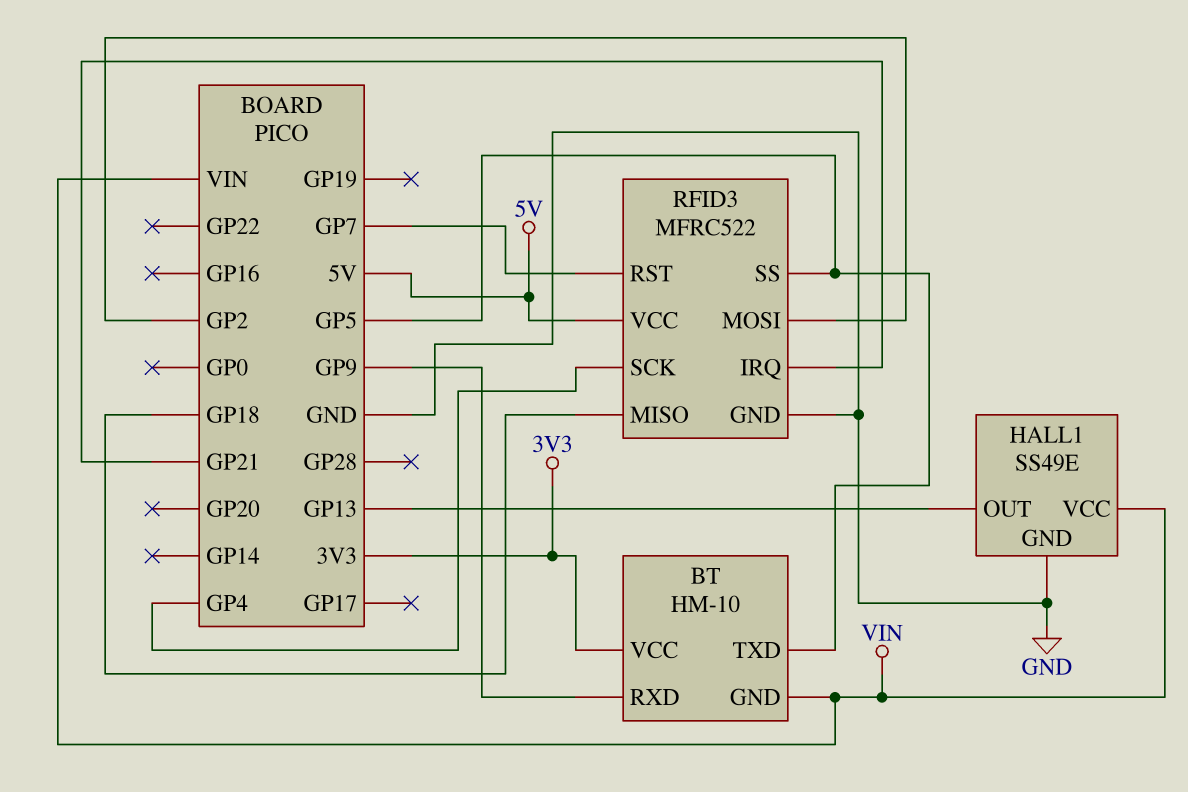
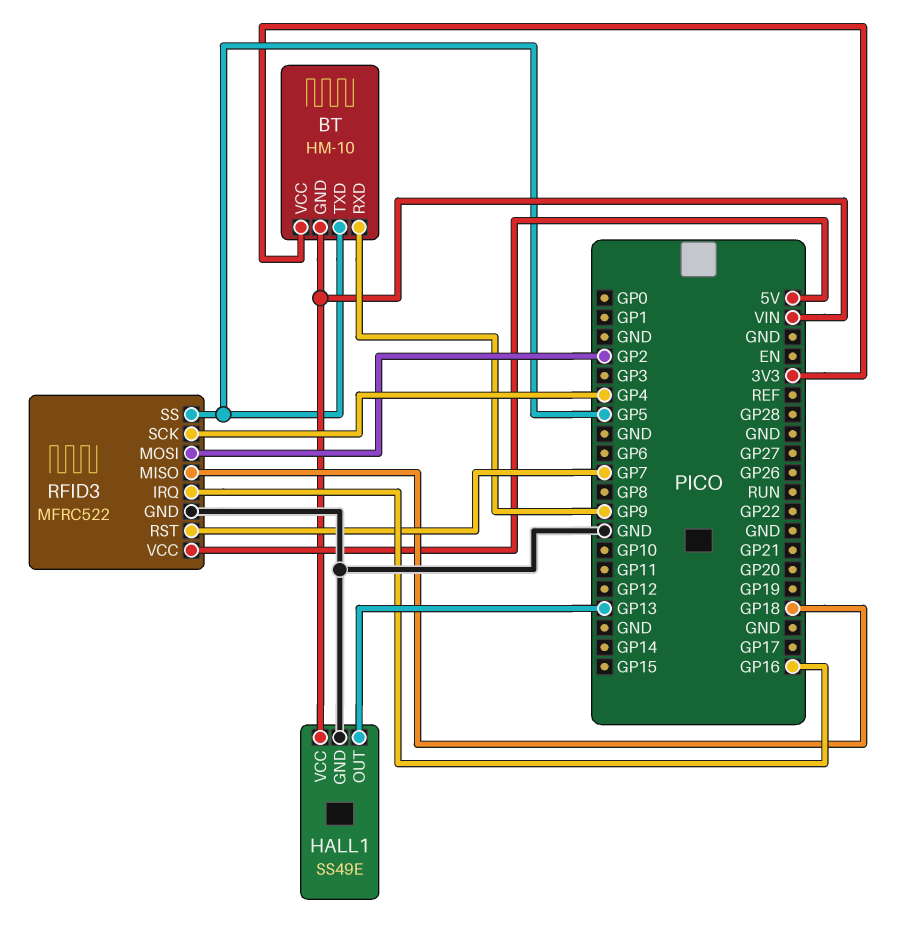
RFID3 pin IRQ: GP21 -> GP16

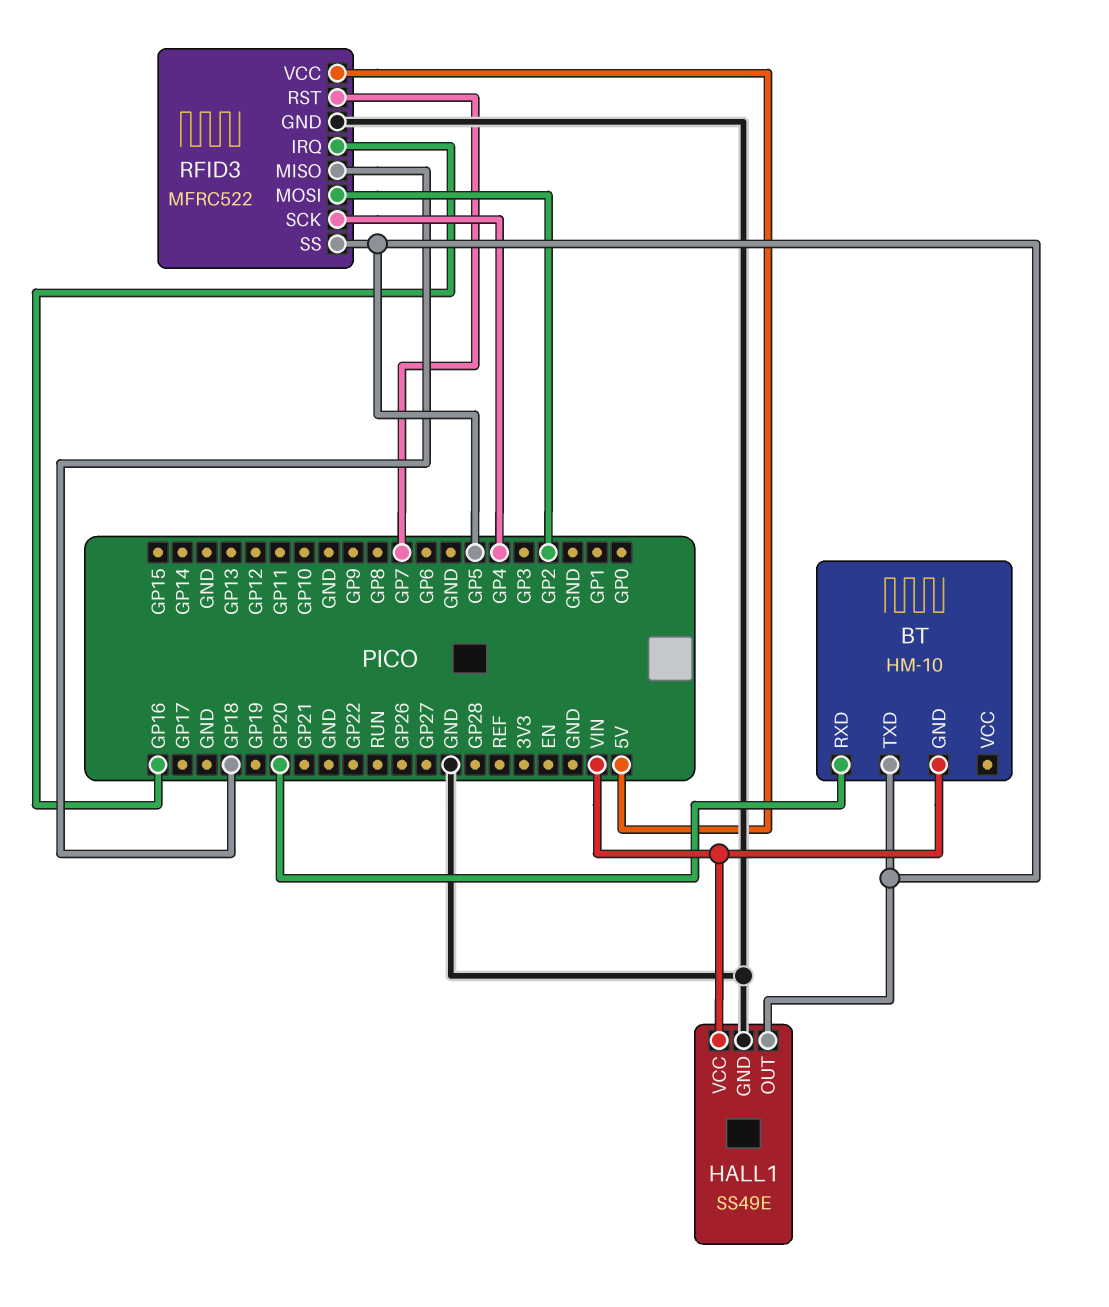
BT pin RXD: GP9 -> GP20
BT pin VCC: 3V3 -> none
HALL1 pin OUT: GP13 -> GP5

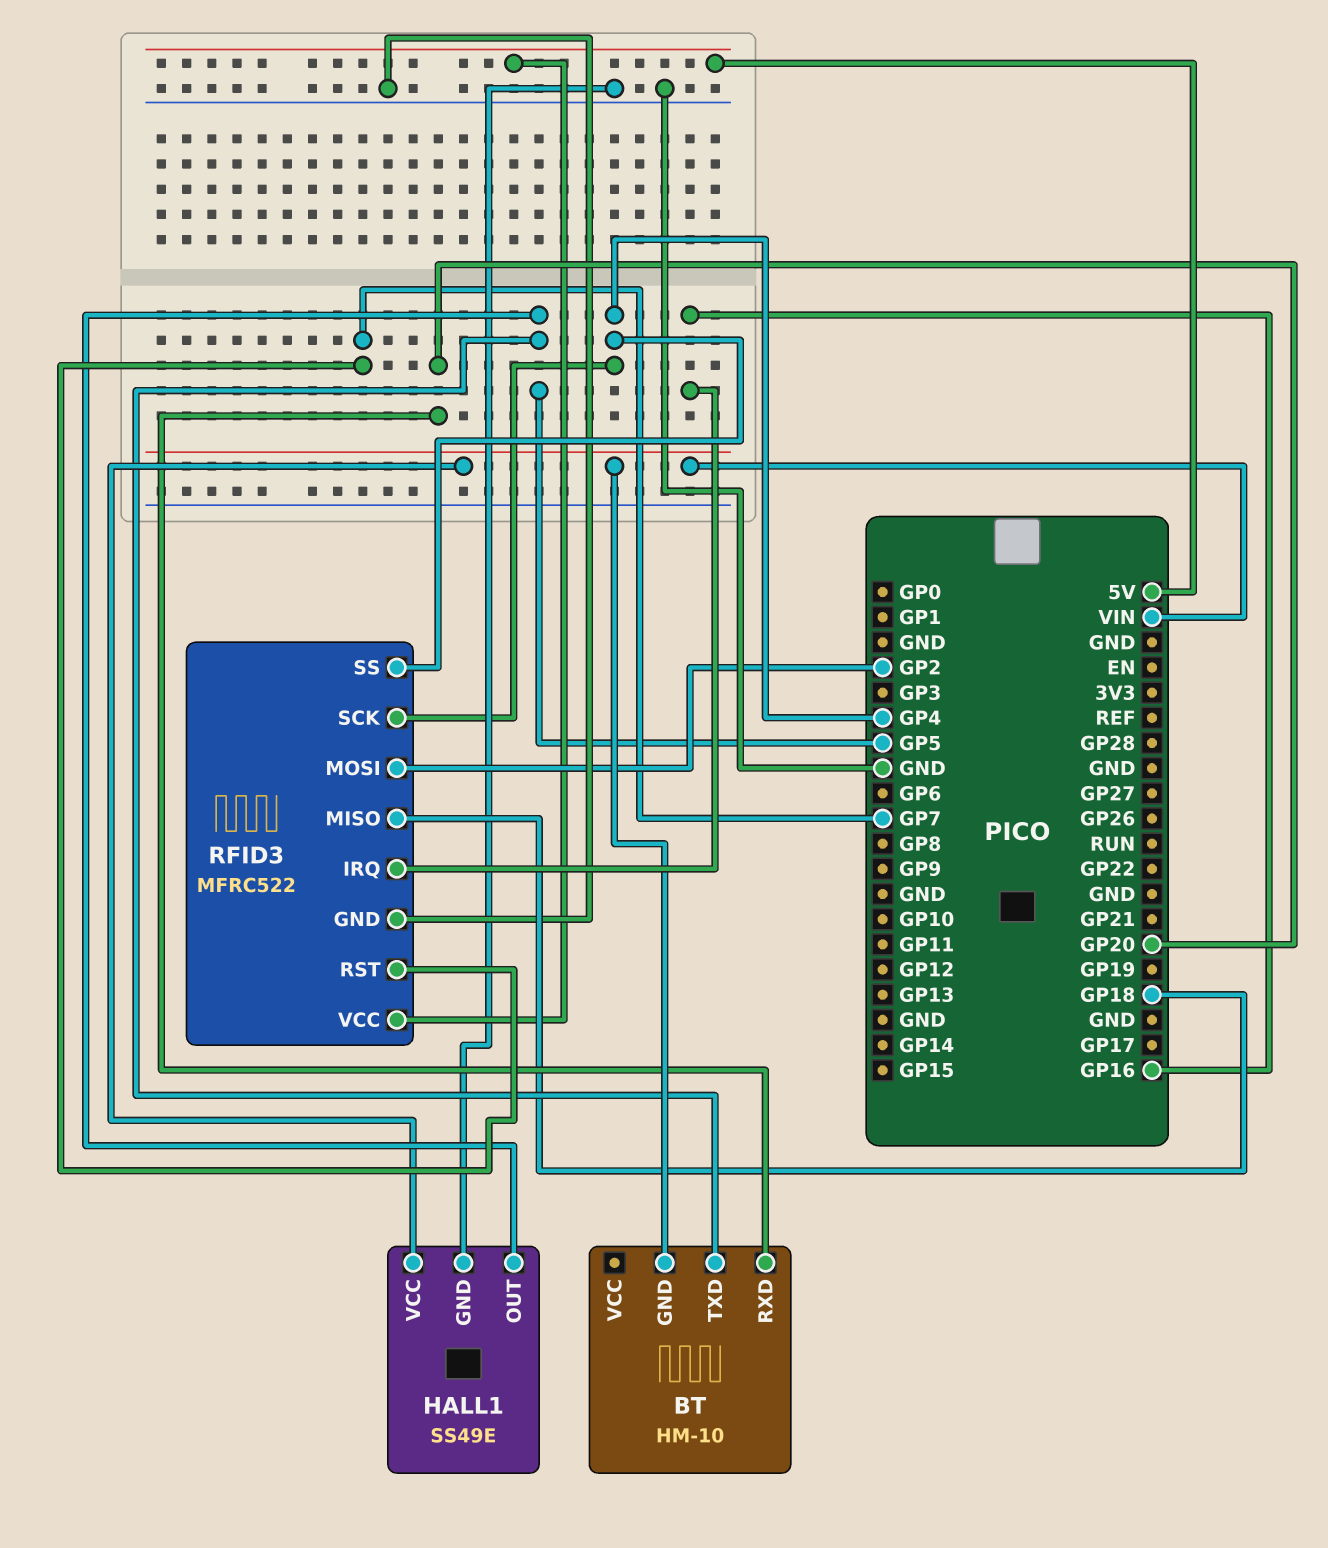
RFID3 pin SS: GP5 -> GP4

